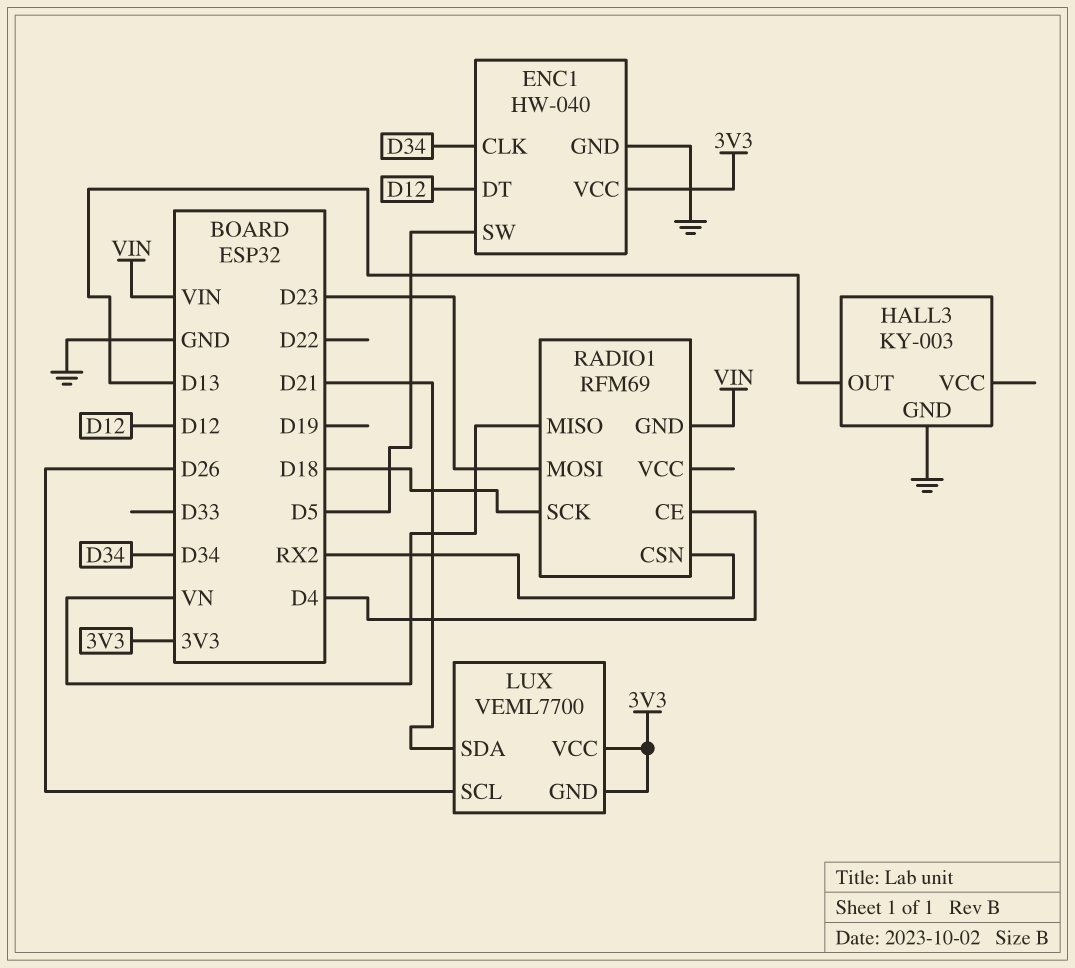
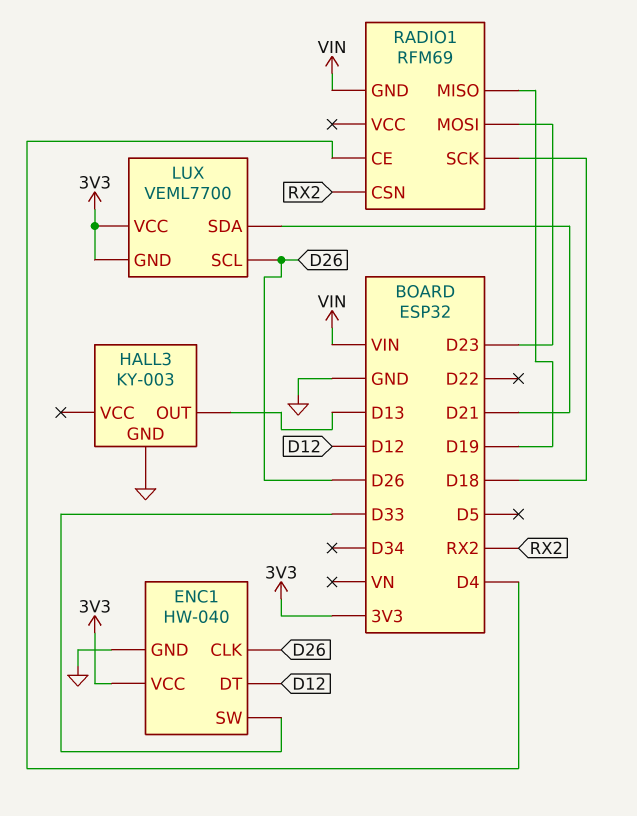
ENC1 pin CLK: D34 -> D26
ENC1 pin SW: D5 -> D33
RADIO1 pin MISO: VN -> D19

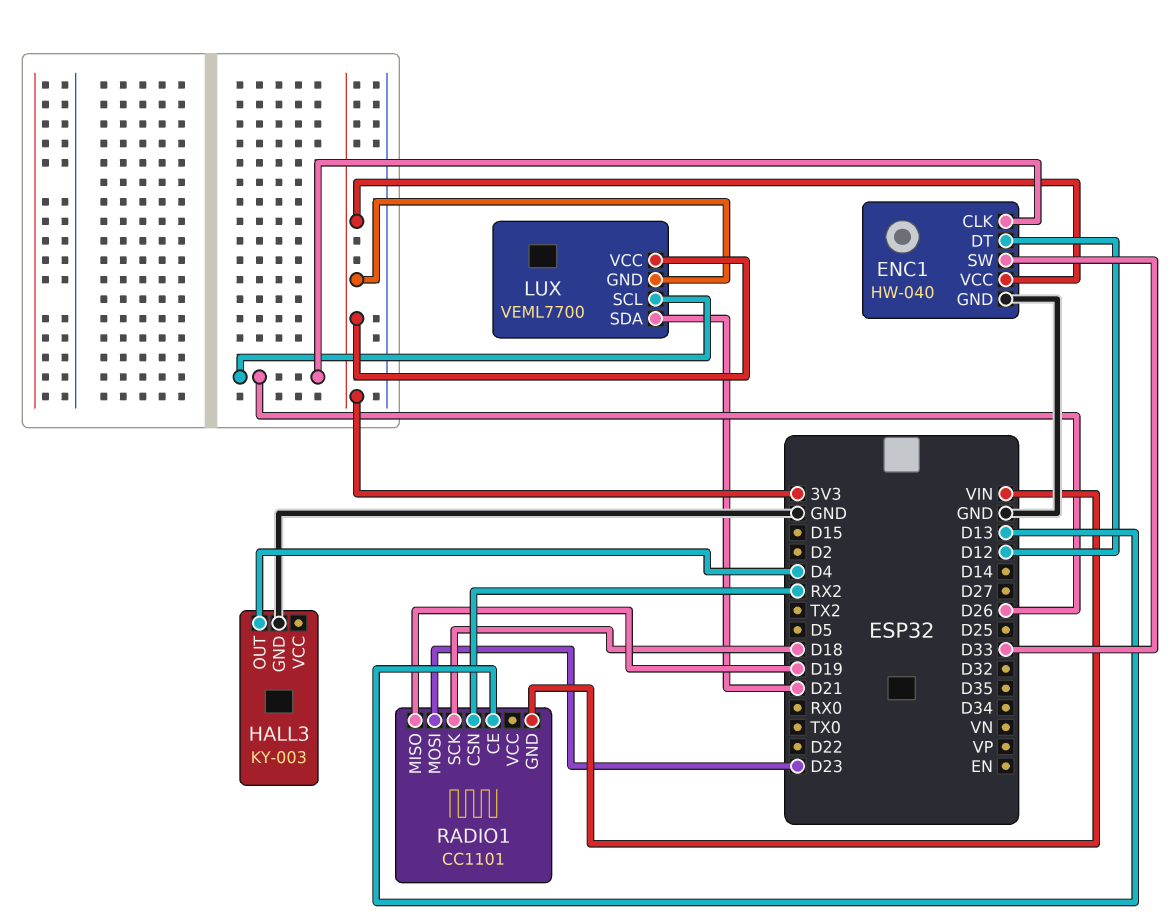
HALL3 pin OUT: D13 -> D4
RADIO1: RFM69 -> CC1101
RADIO1 pin CE: D4 -> D13

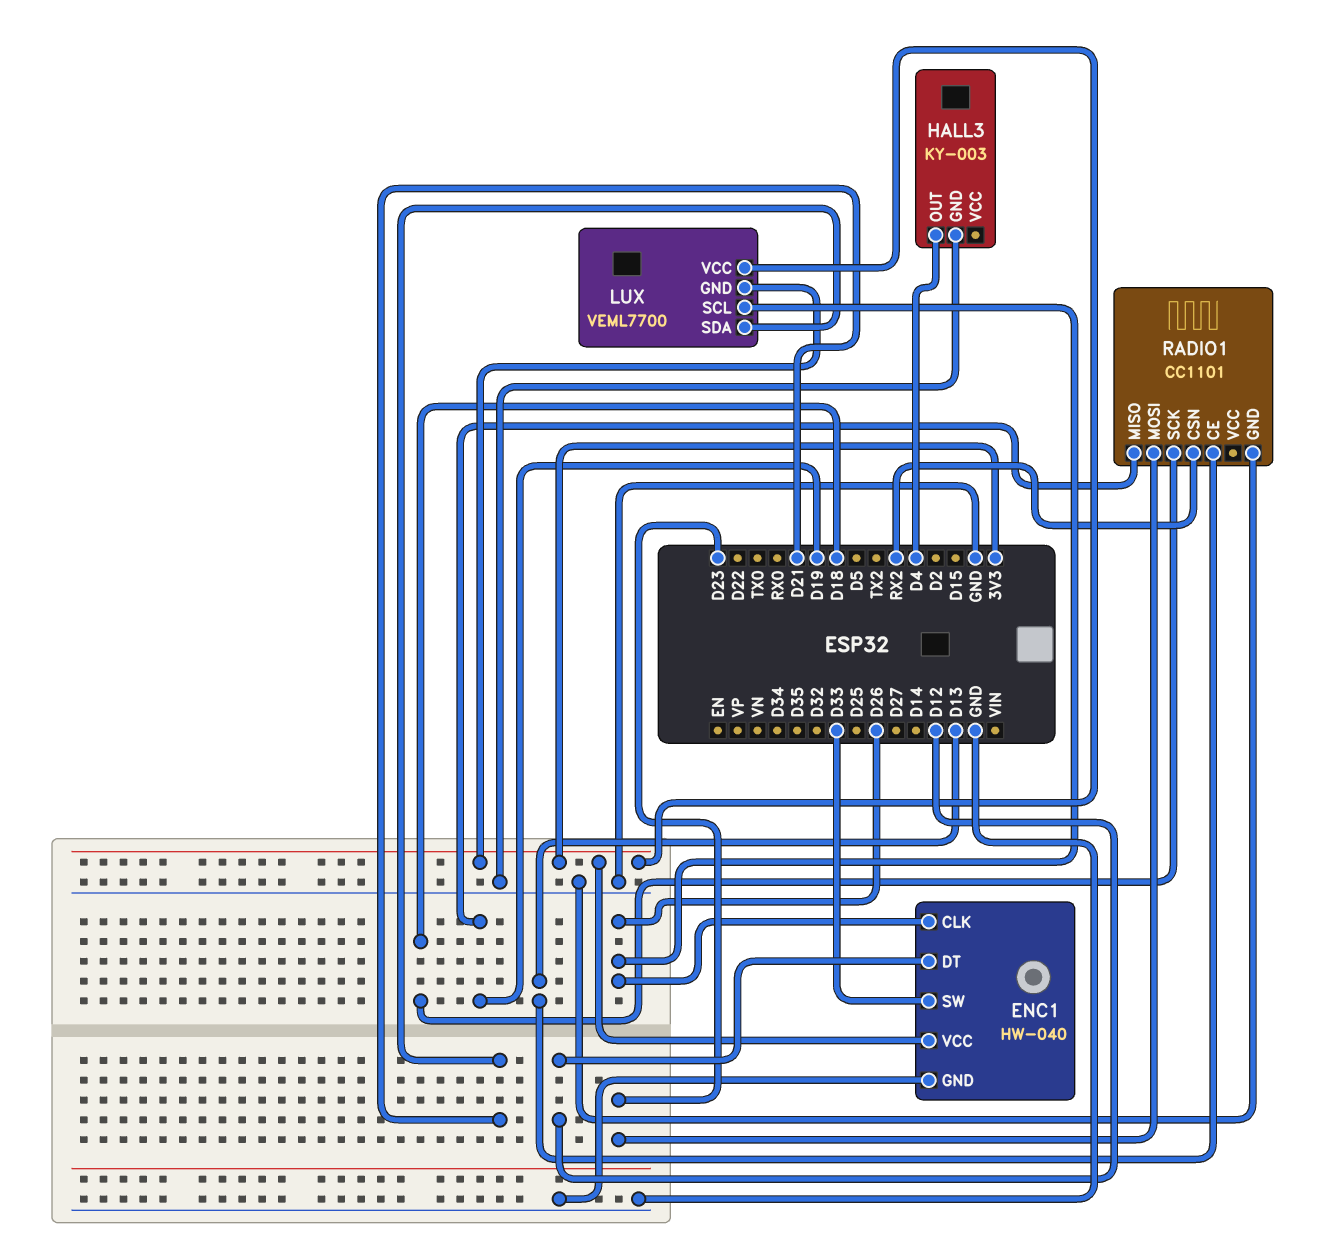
RADIO1 pin GND: VIN -> GND

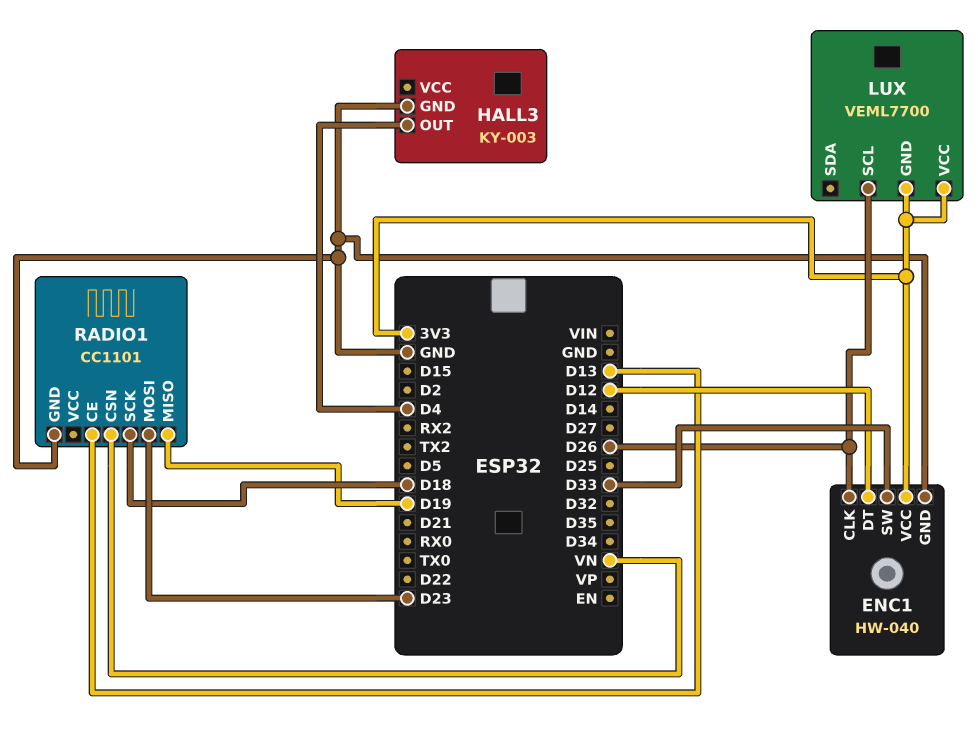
LUX pin SDA: D21 -> none
RADIO1 pin CSN: RX2 -> VN

